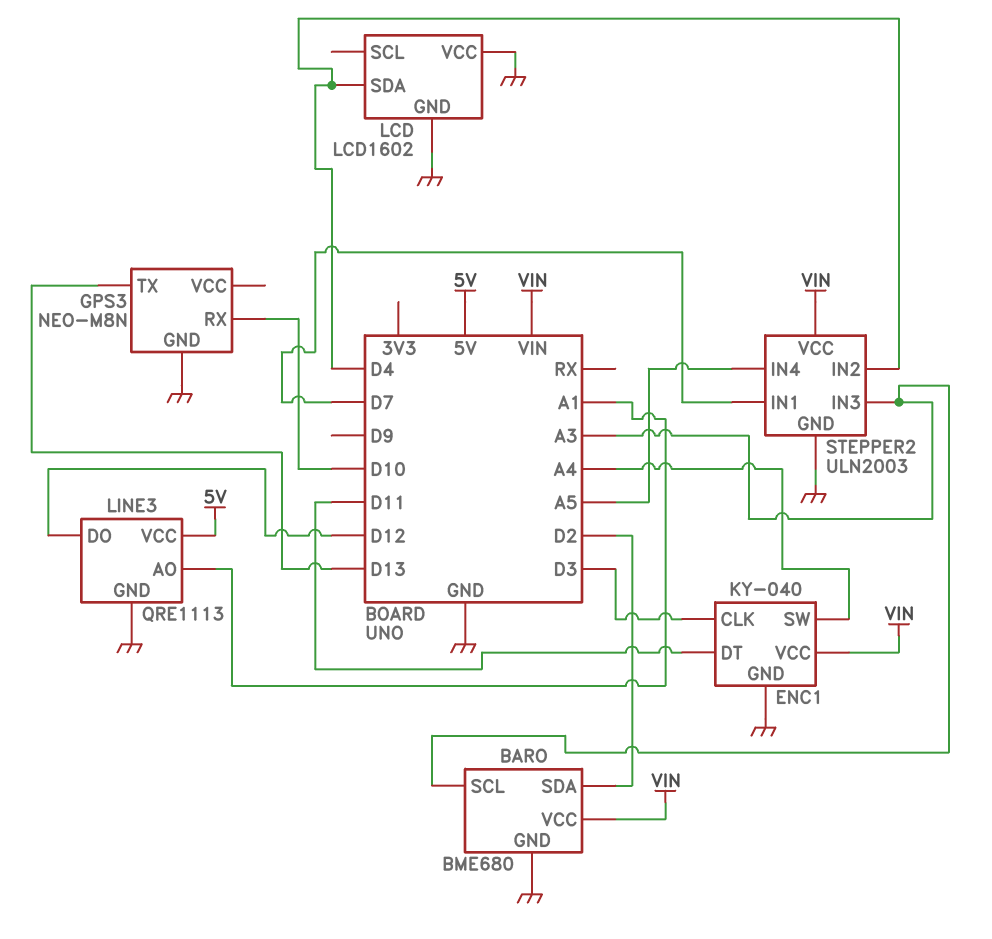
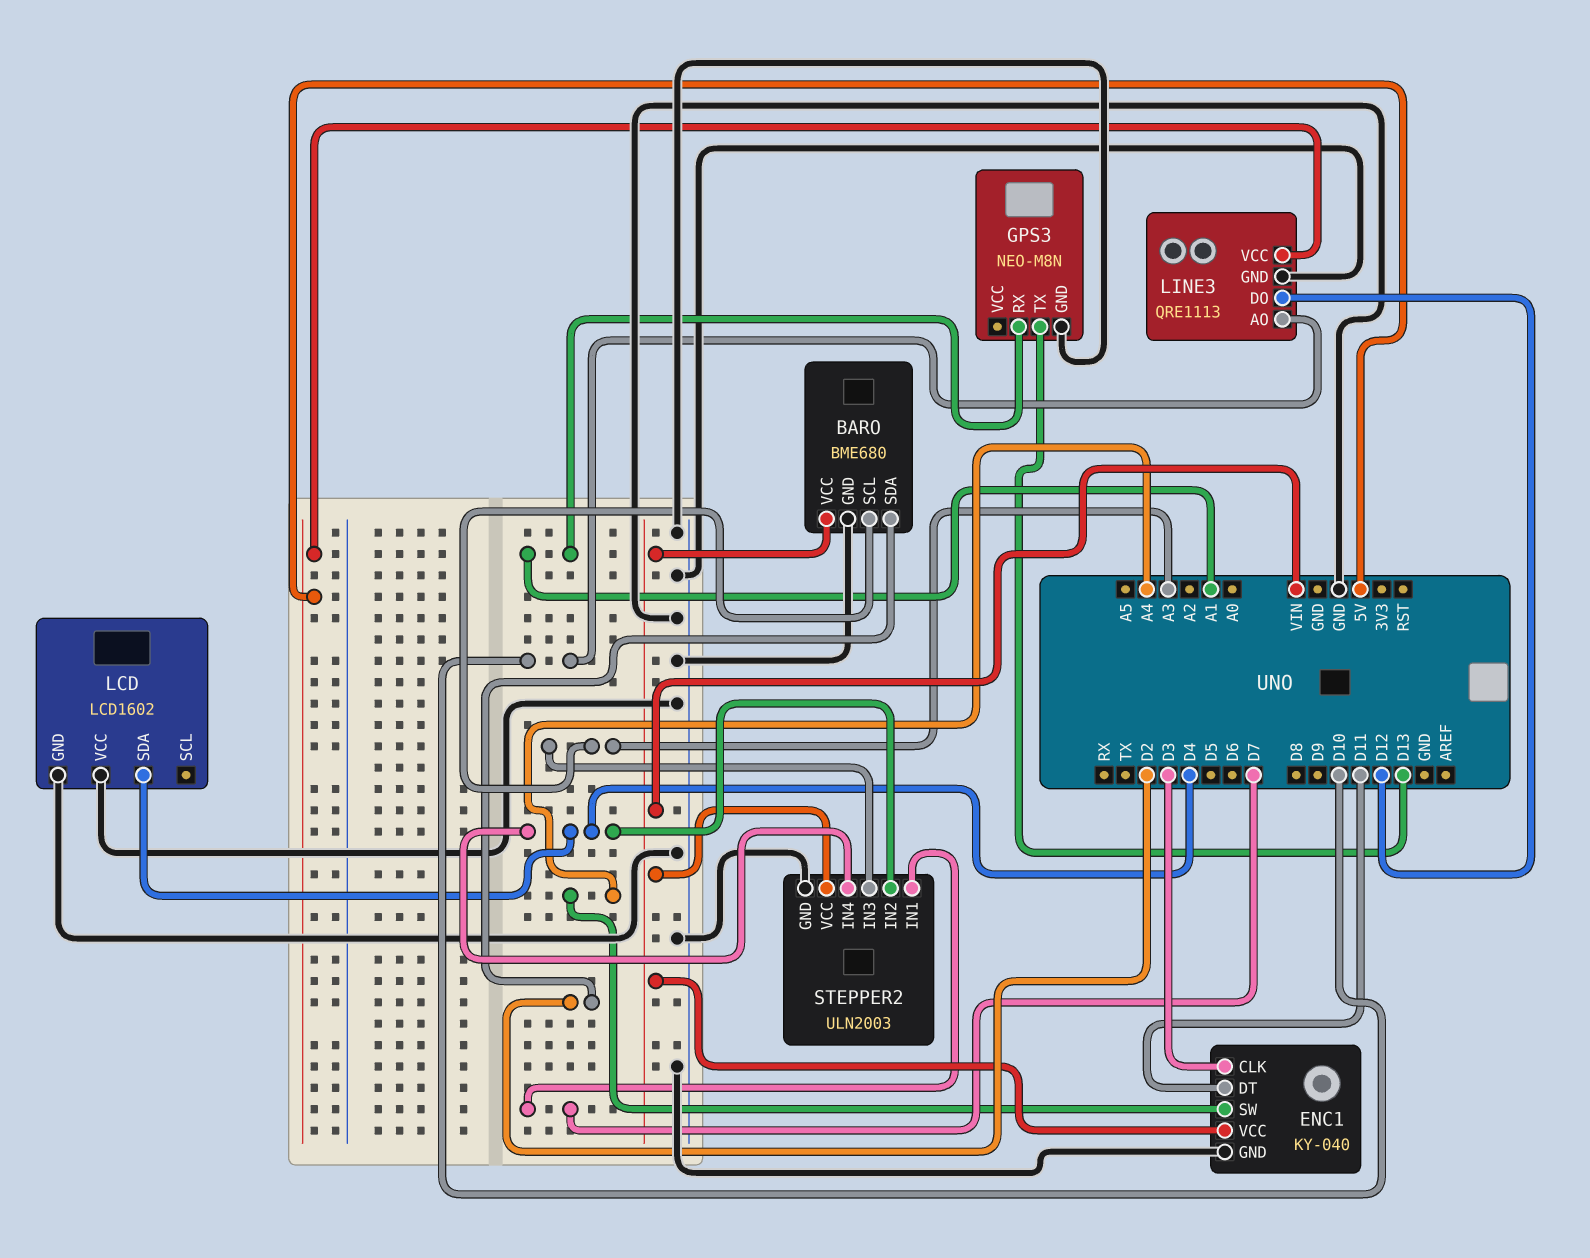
GPS3 pin RX: D10 -> A1
LINE3 pin AO: A1 -> D10
STEPPER2 pin IN4: A5 -> D4

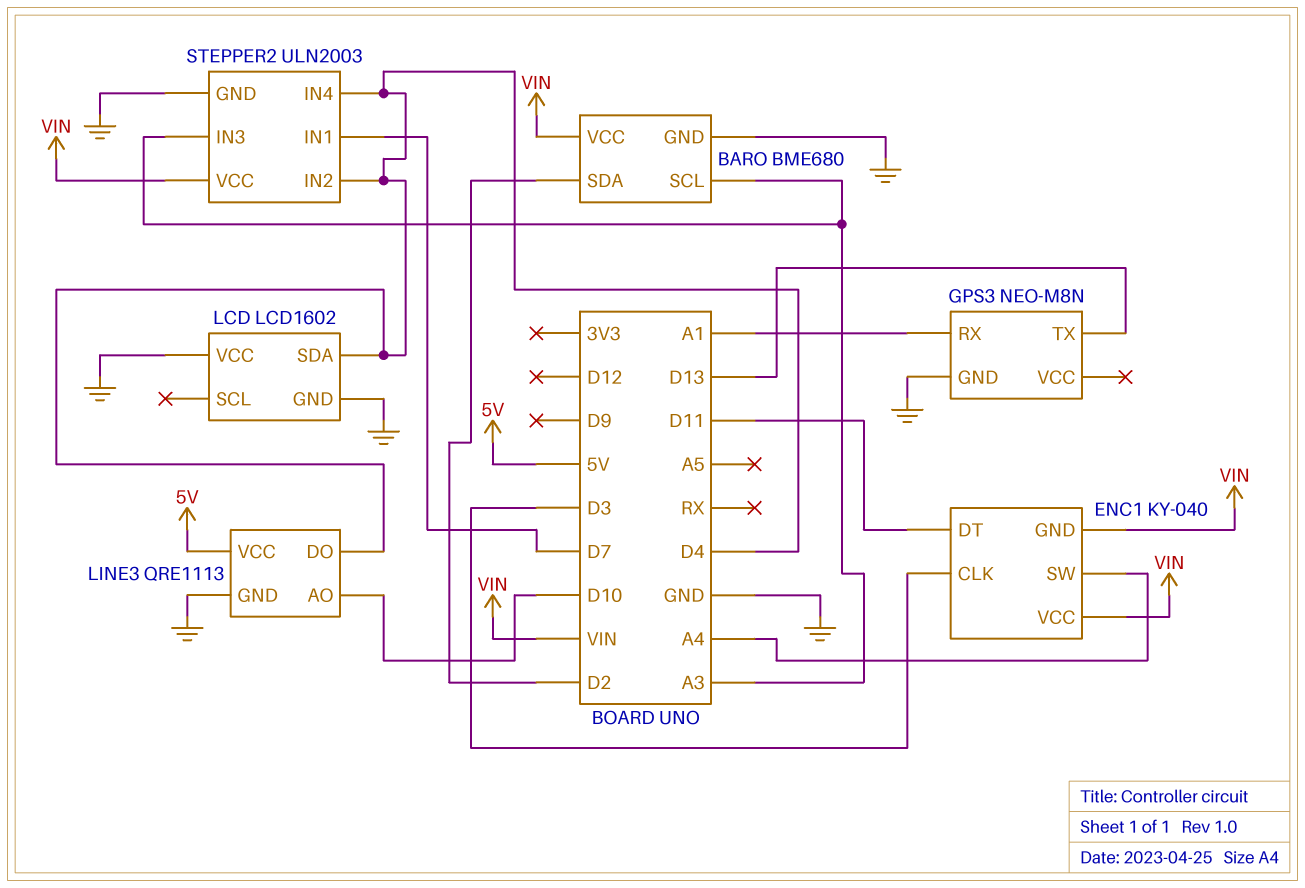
ENC1 pin GND: GND -> VIN
LINE3 pin DO: D12 -> D4

